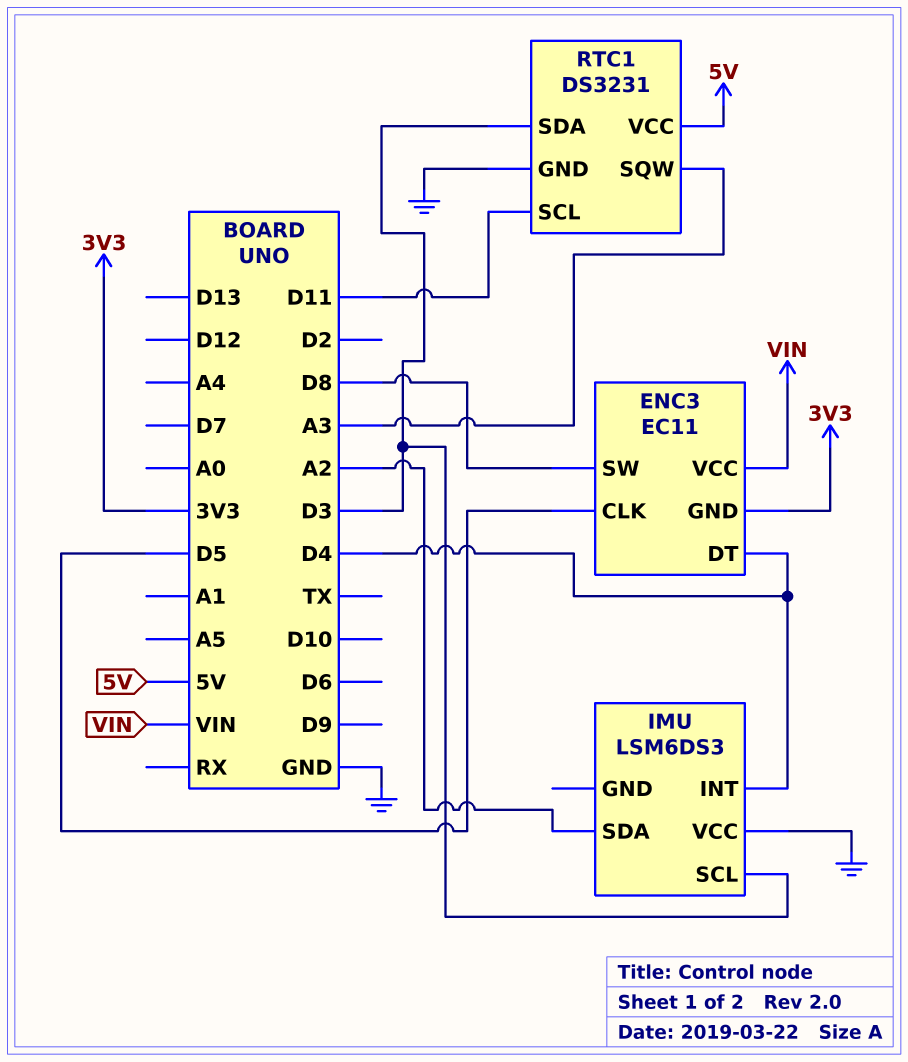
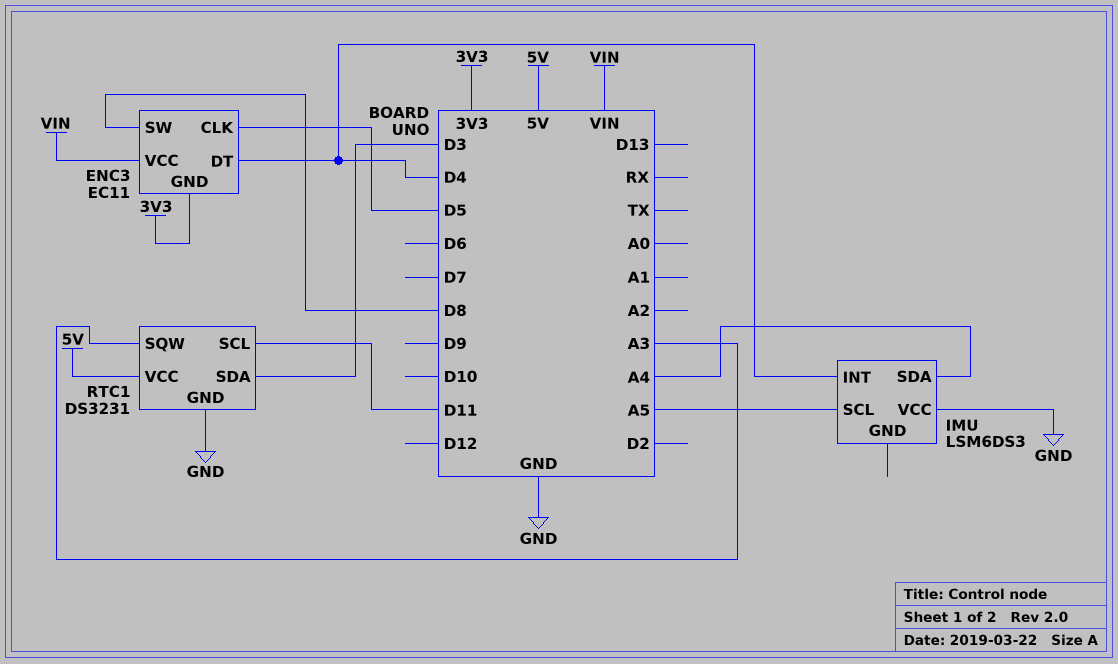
IMU pin SCL: D3 -> A5
IMU pin SDA: A2 -> A4

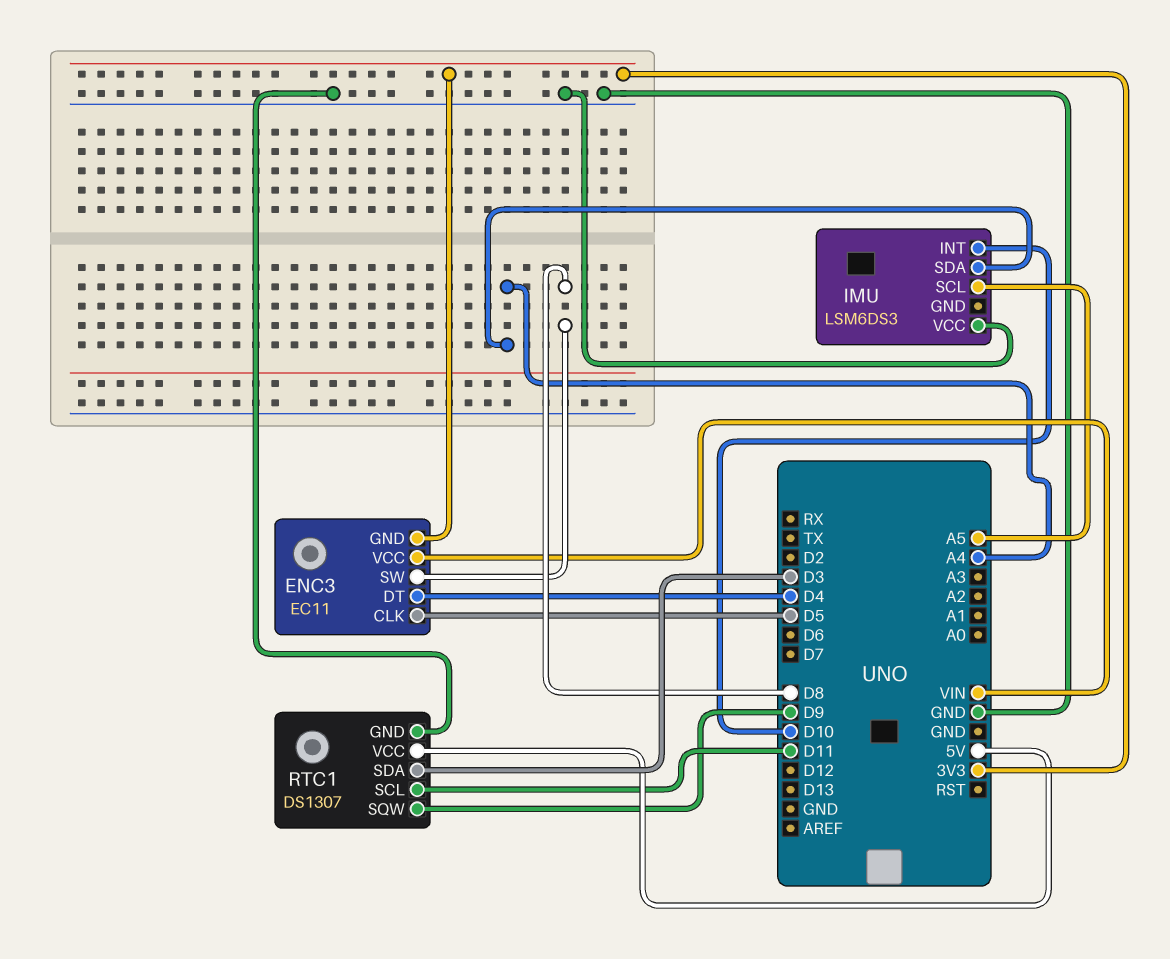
IMU pin INT: D4 -> D10
RTC1: DS3231 -> DS1307
RTC1 pin SQW: A3 -> D9

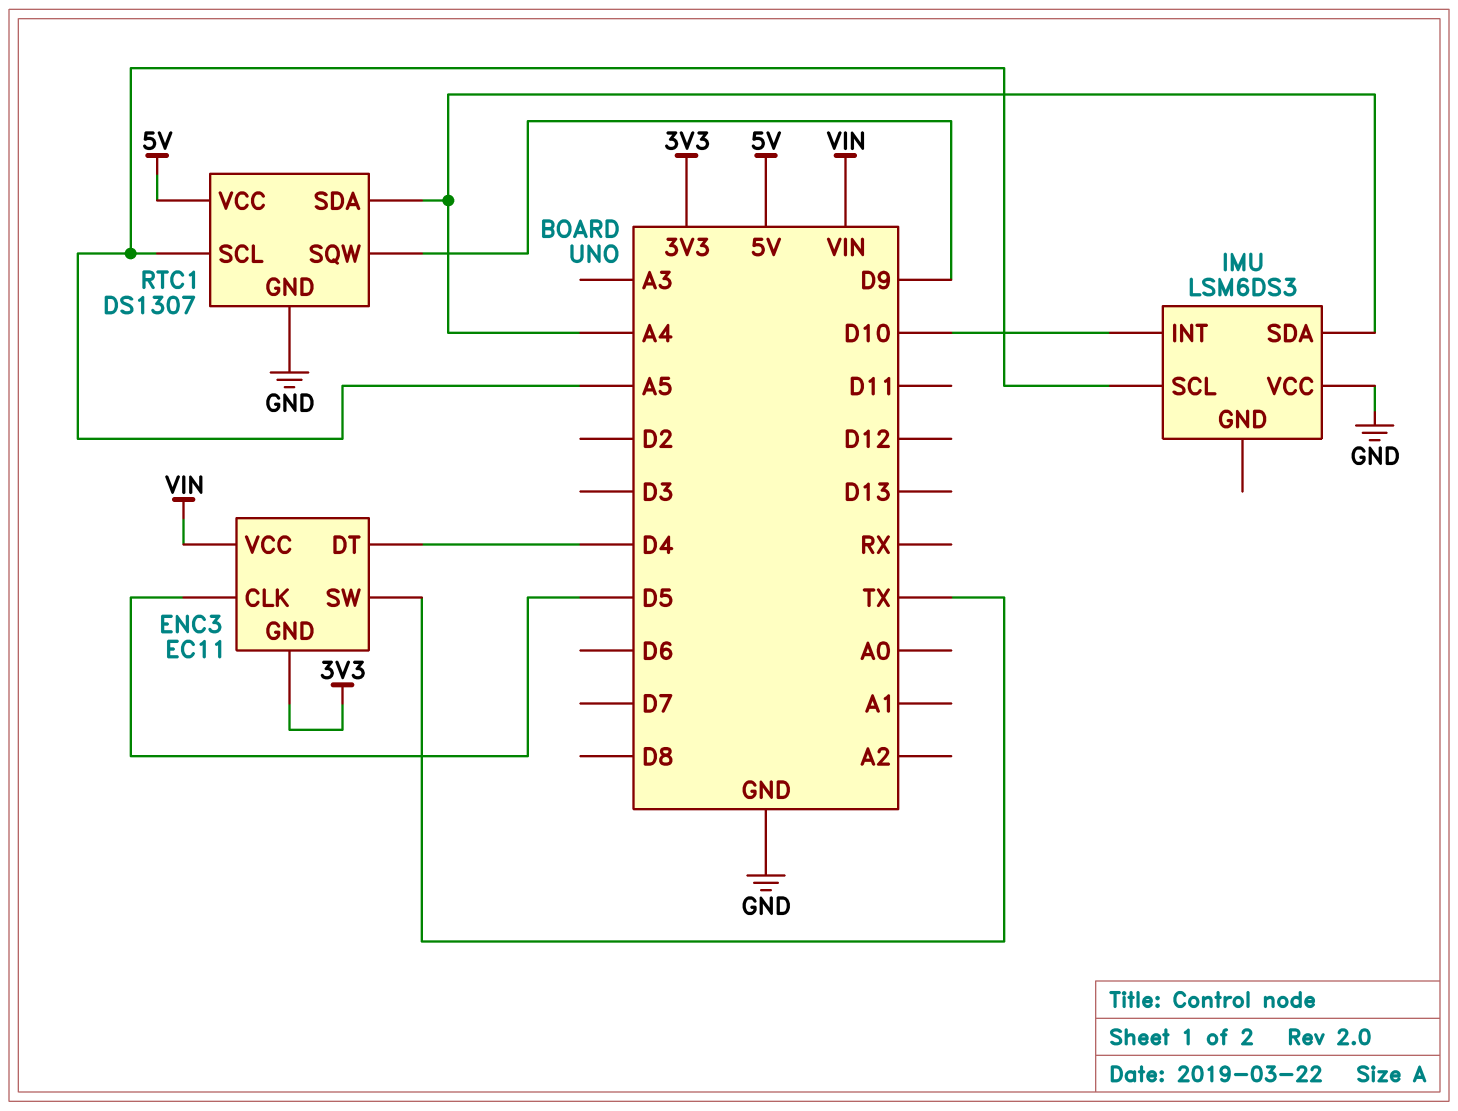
ENC3 pin SW: D8 -> TX
RTC1 pin SCL: D11 -> A5
RTC1 pin SDA: D3 -> A4

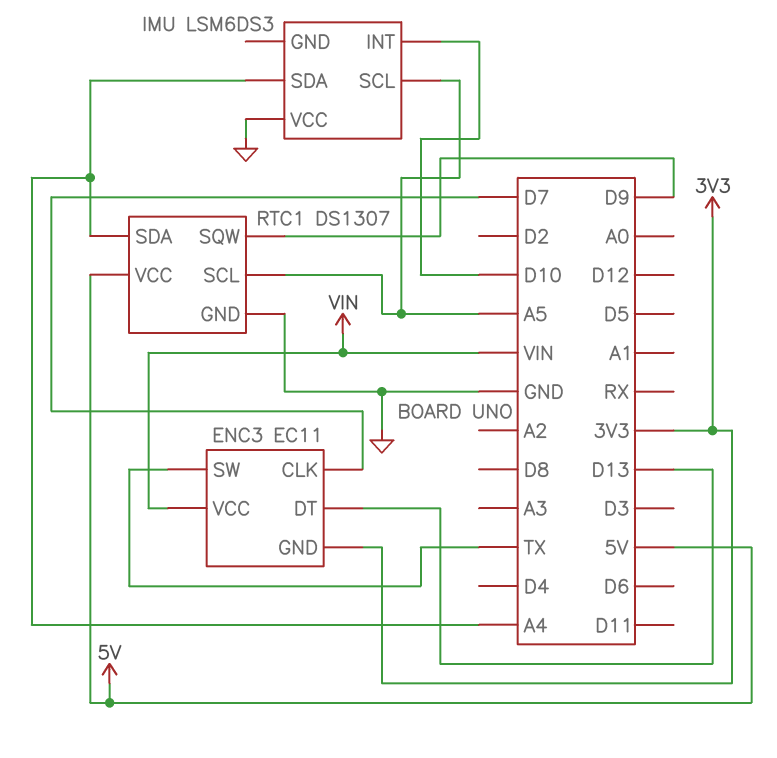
ENC3 pin CLK: D5 -> D7
ENC3 pin DT: D4 -> D13

